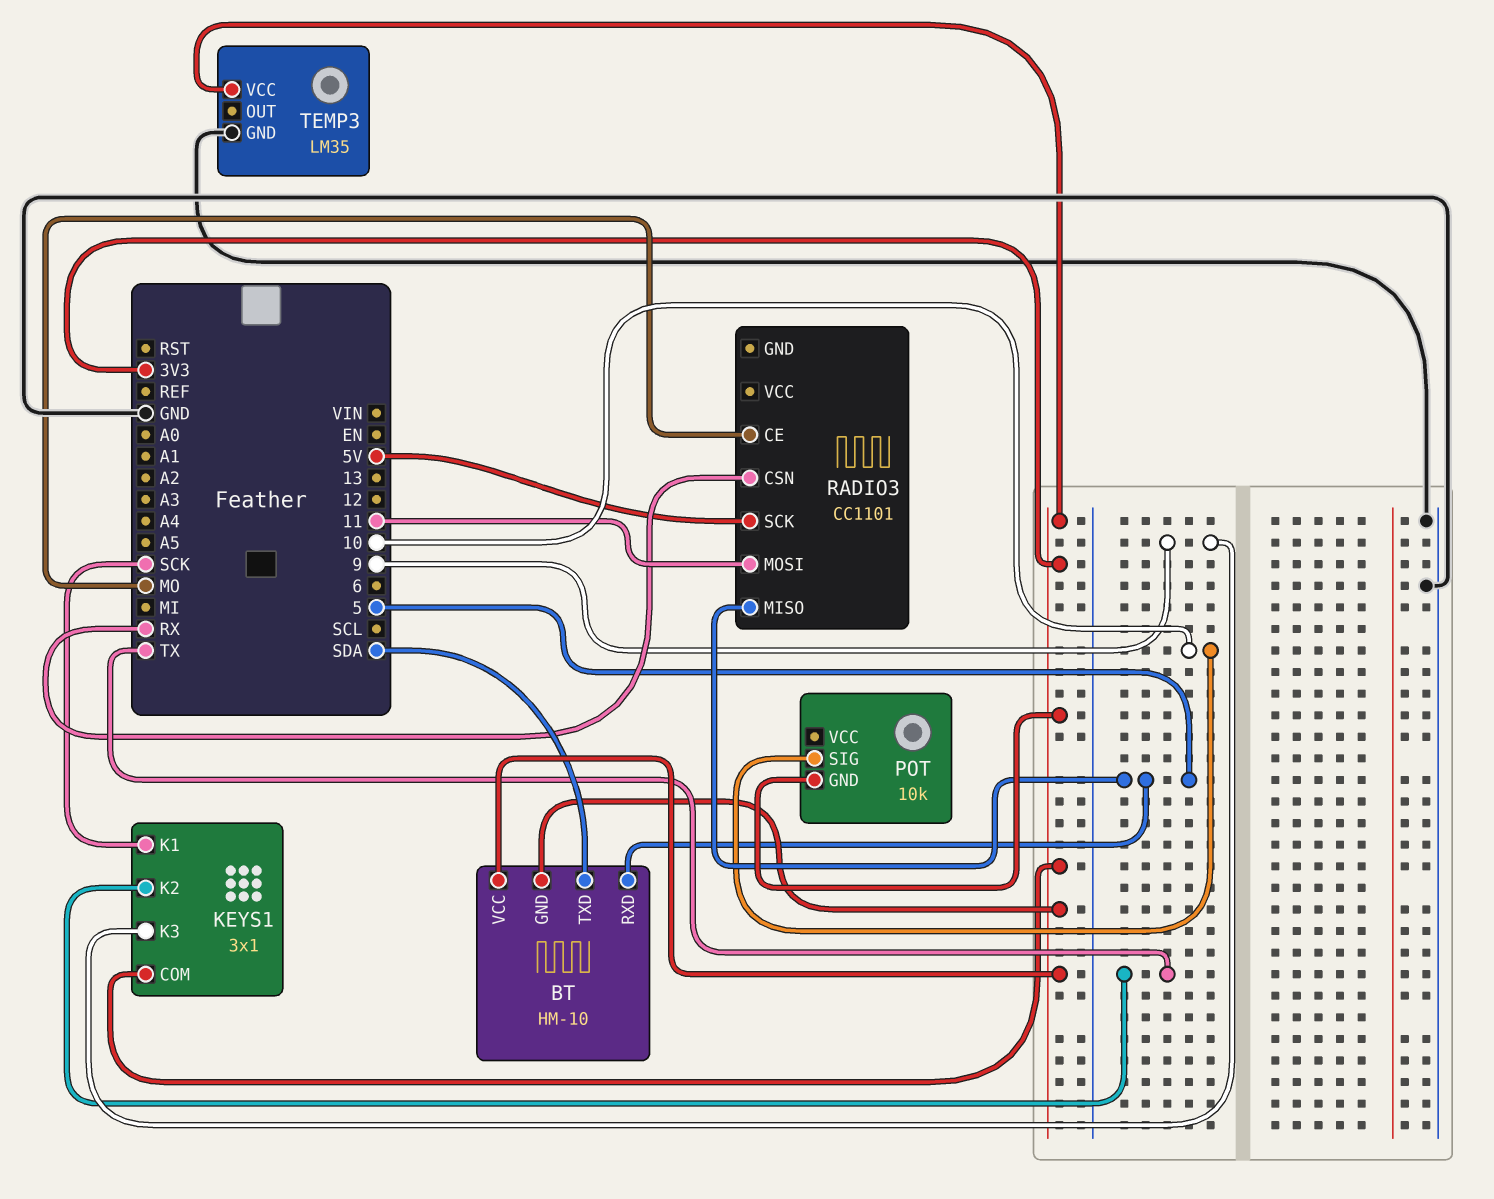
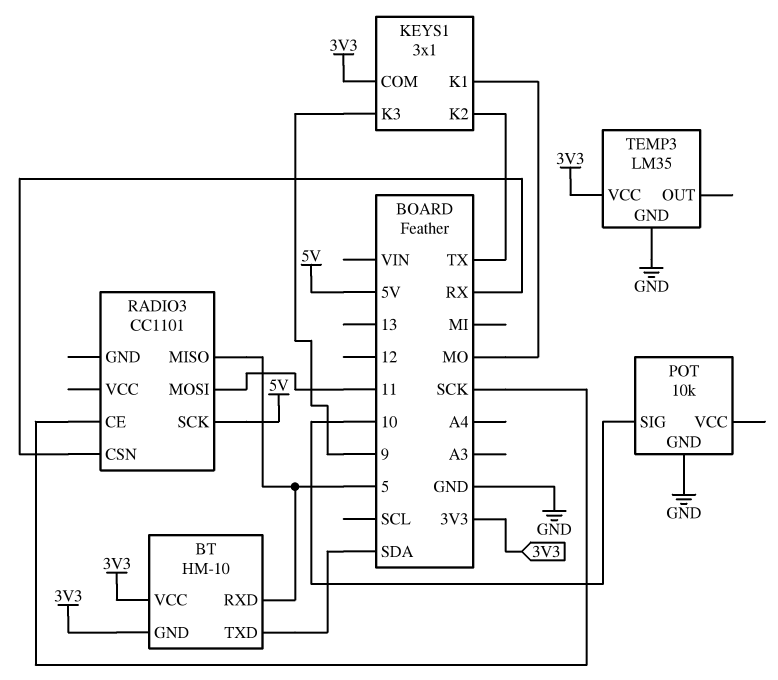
KEYS1 pin K1: SCK -> MO
POT pin GND: 3V3 -> GND
RADIO3 pin CE: MO -> SCK

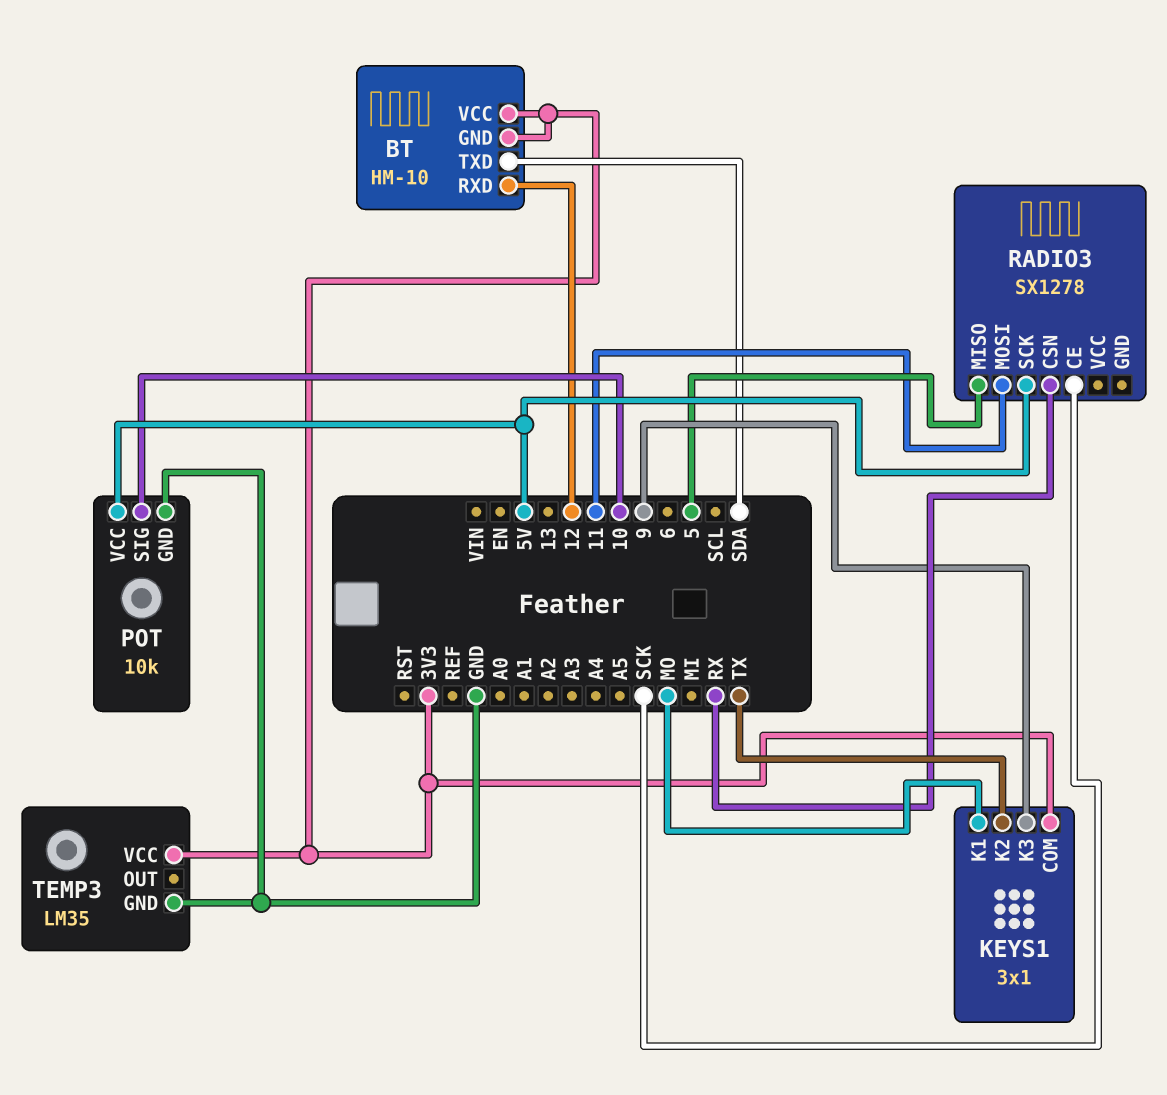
BT pin RXD: 5 -> 12
POT pin VCC: none -> 5V
RADIO3: CC1101 -> SX1278

